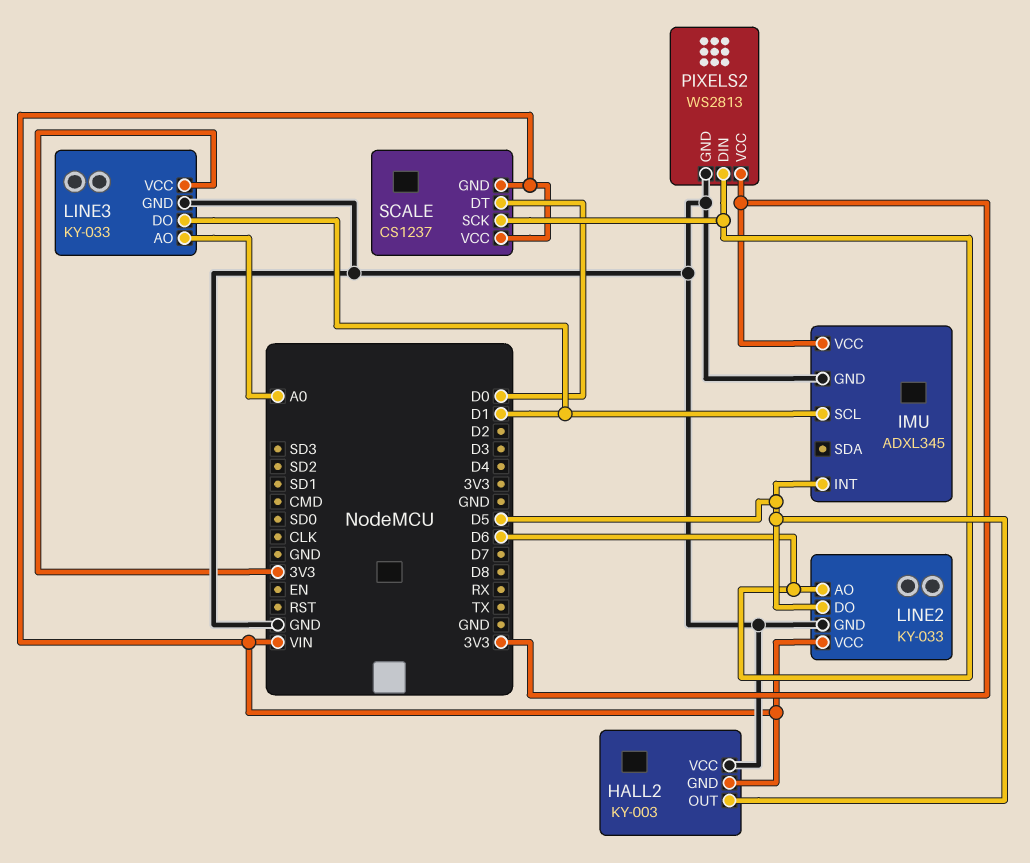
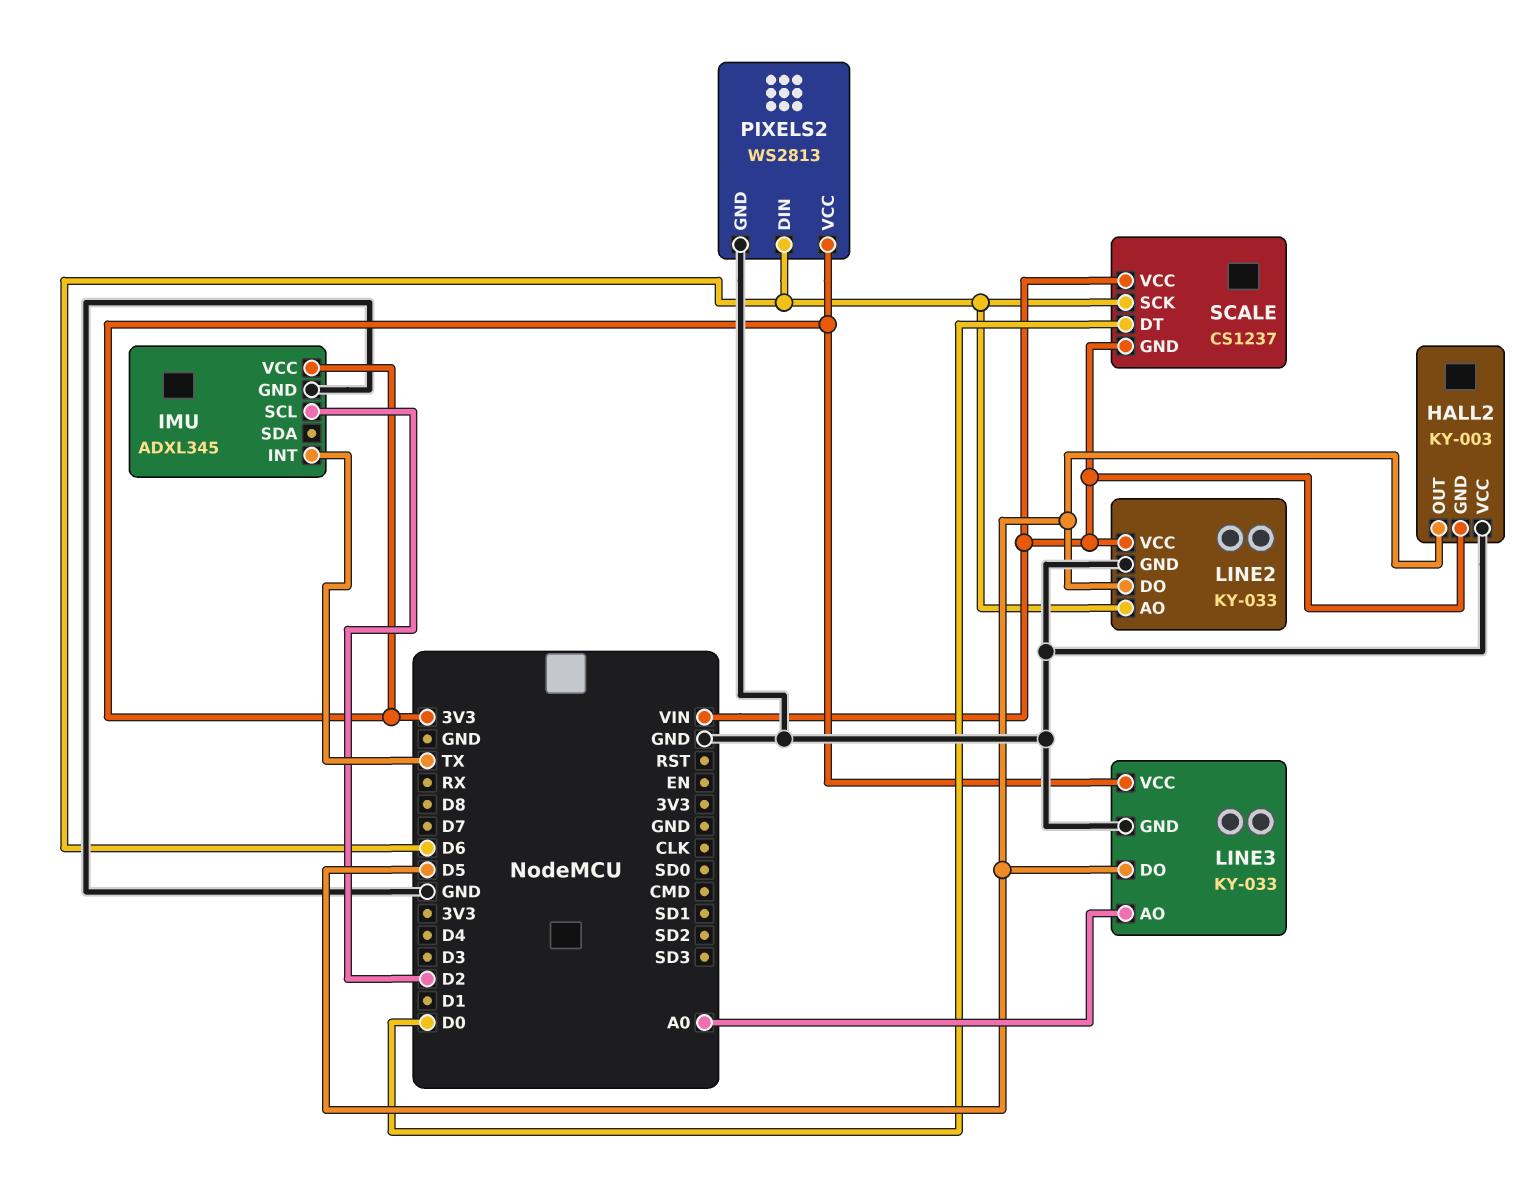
IMU pin INT: D5 -> TX
IMU pin SCL: D1 -> D2
LINE3 pin DO: D1 -> D5

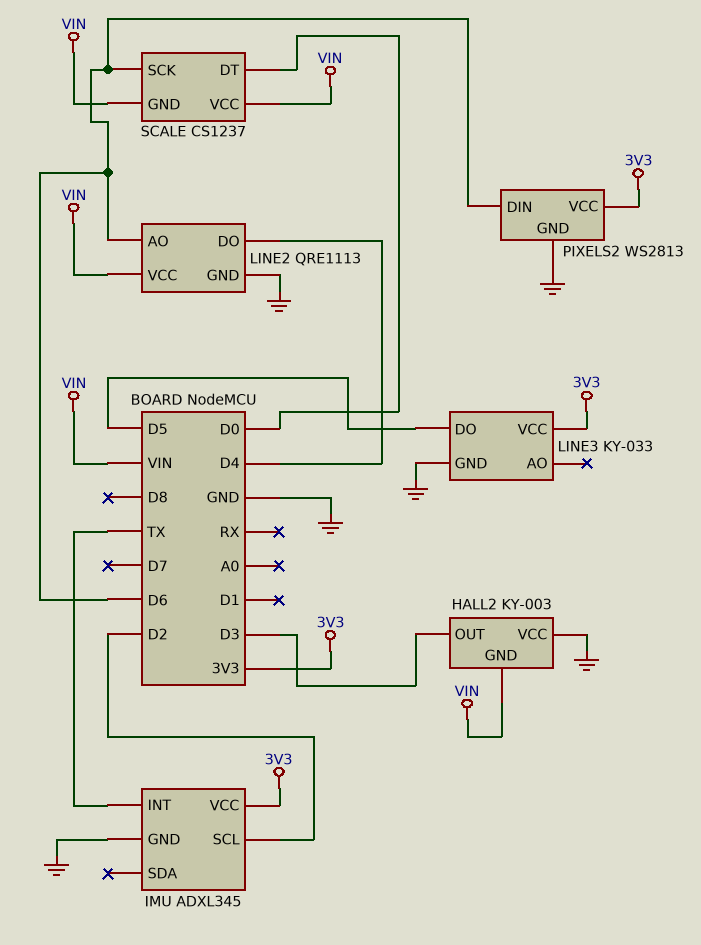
HALL2 pin OUT: D5 -> D3
LINE2: KY-033 -> QRE1113
LINE2 pin DO: D5 -> D4
LINE3 pin AO: A0 -> none

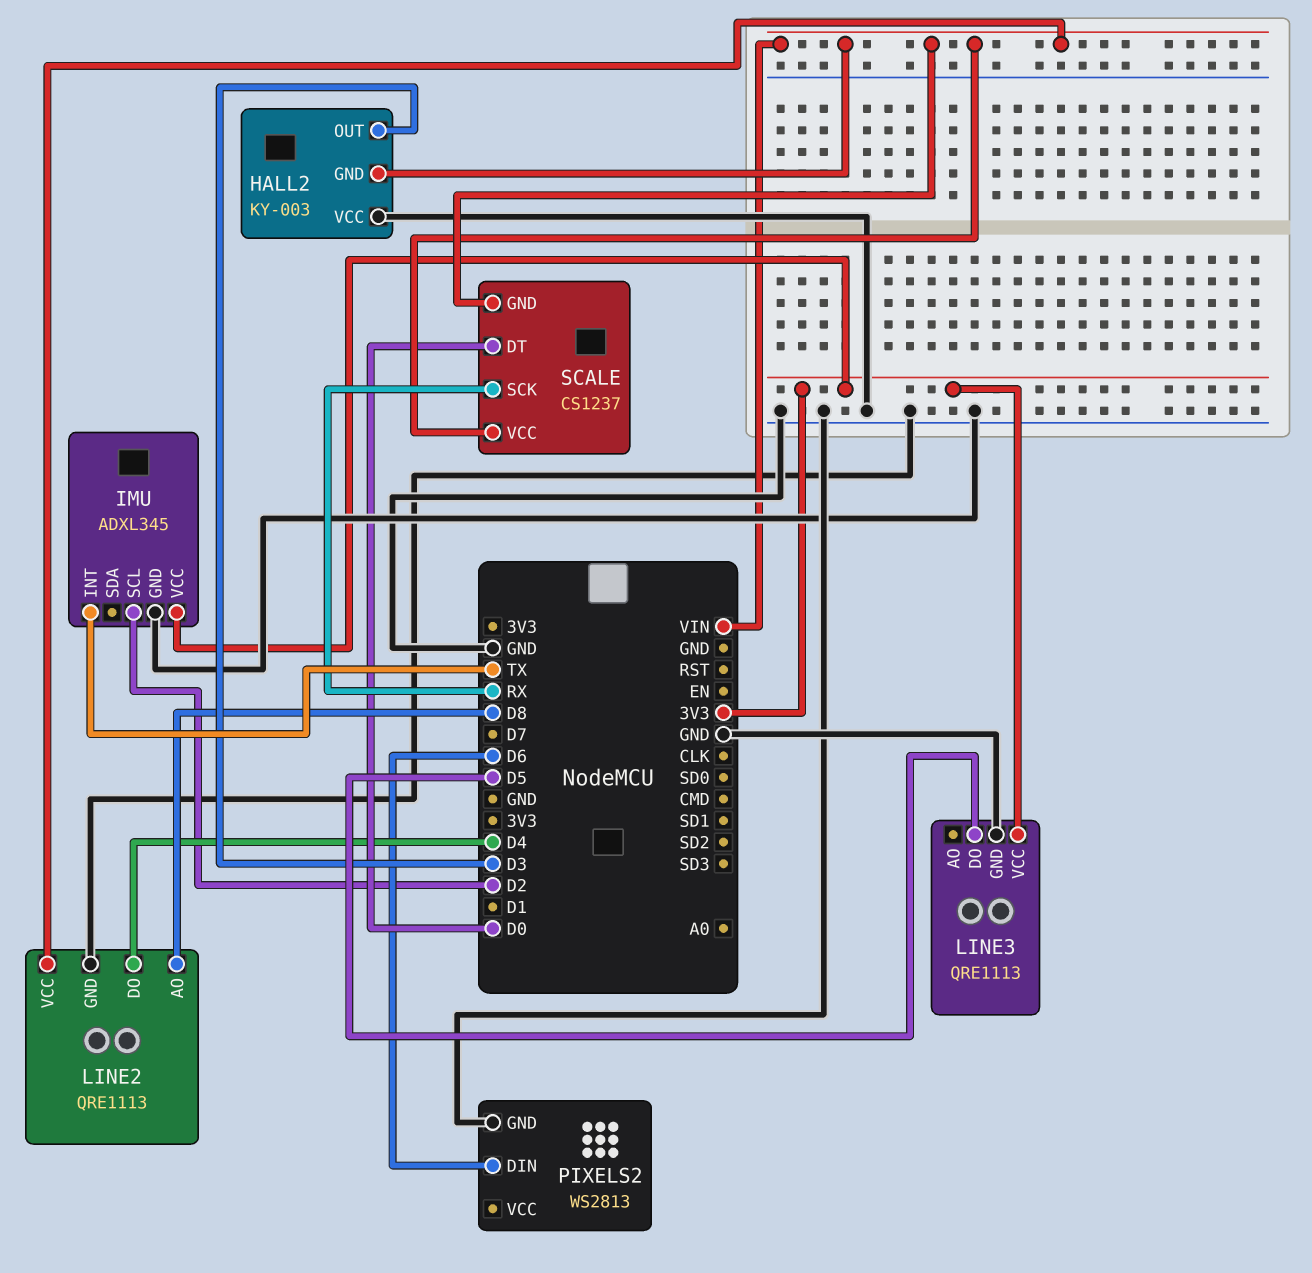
LINE2 pin AO: D6 -> D8
LINE3: KY-033 -> QRE1113
PIXELS2 pin VCC: 3V3 -> none
SCALE pin SCK: D6 -> RX

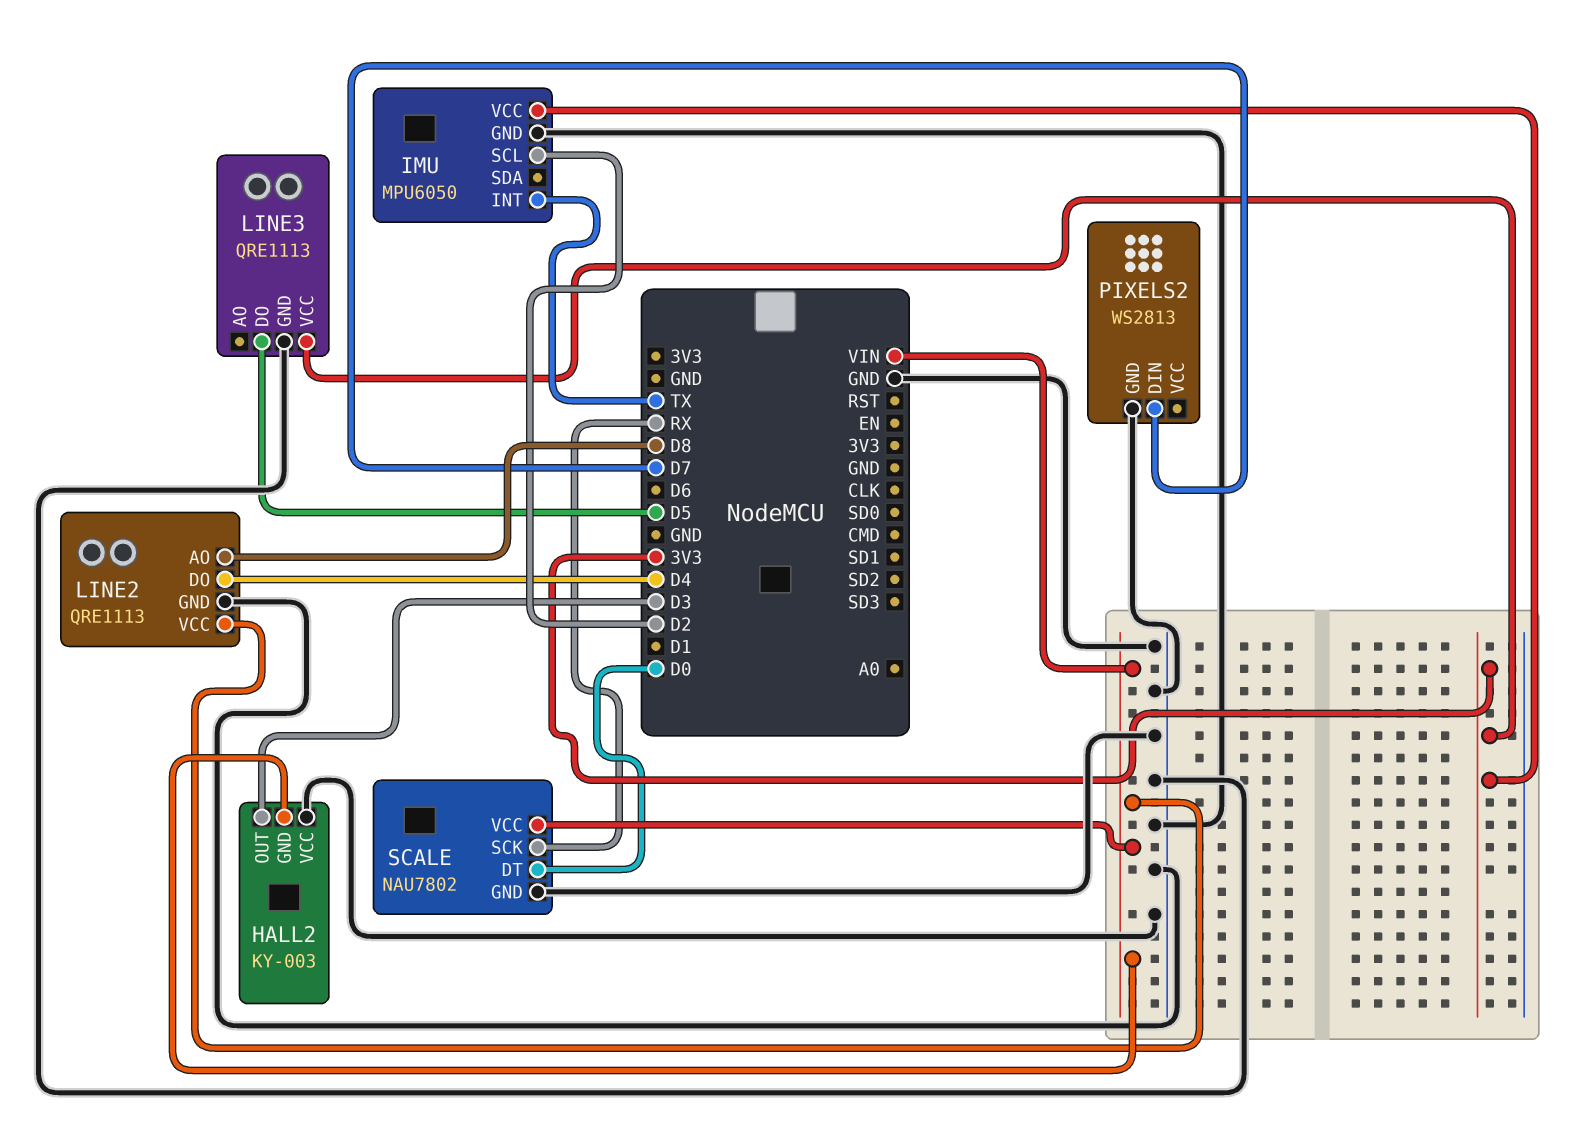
IMU: ADXL345 -> MPU6050
PIXELS2 pin DIN: D6 -> D7
SCALE: CS1237 -> NAU7802
SCALE pin GND: VIN -> GND

